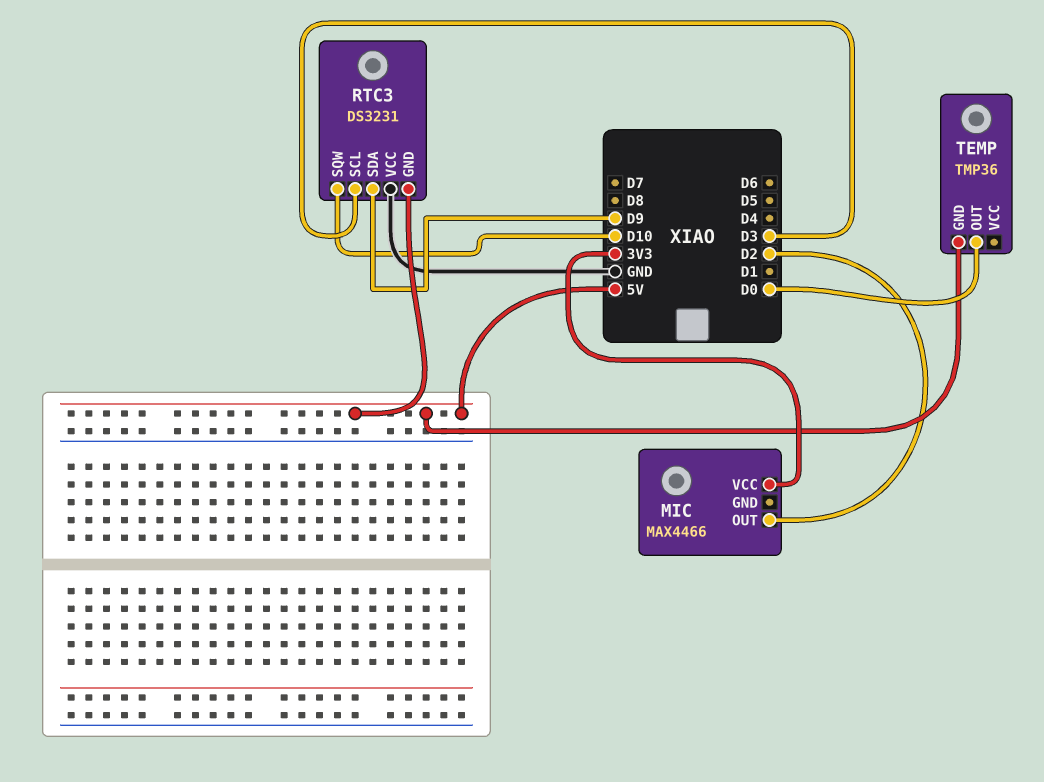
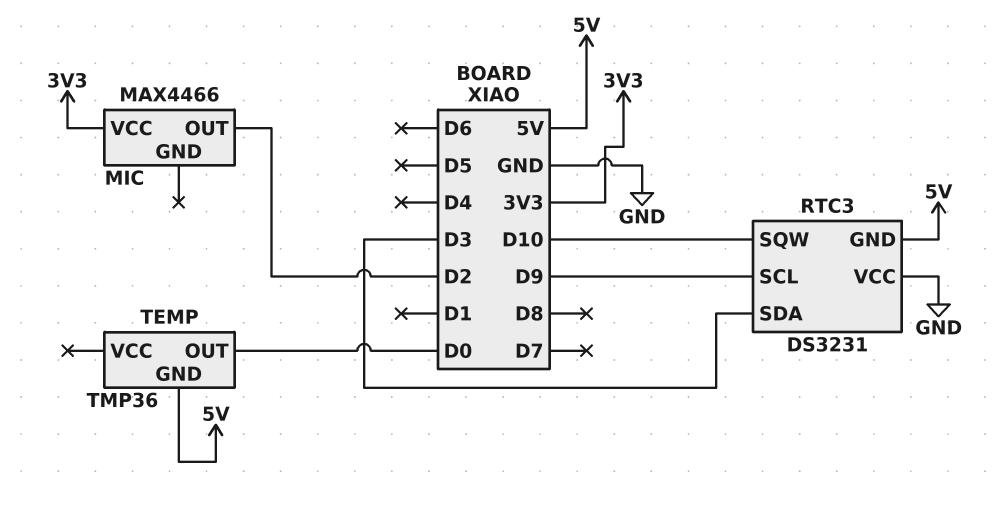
RTC3 pin SCL: D3 -> D9
RTC3 pin SDA: D9 -> D3

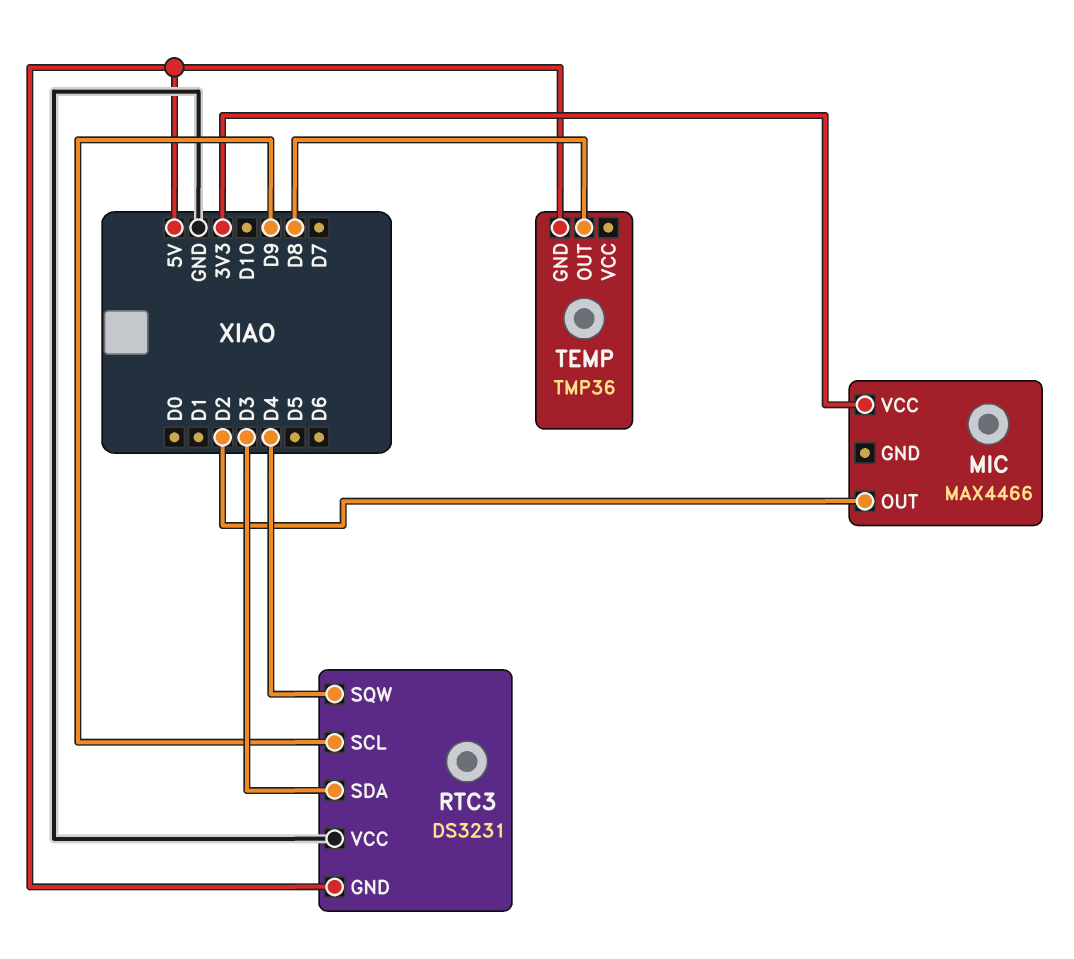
RTC3 pin SQW: D10 -> D4
TEMP pin OUT: D0 -> D8

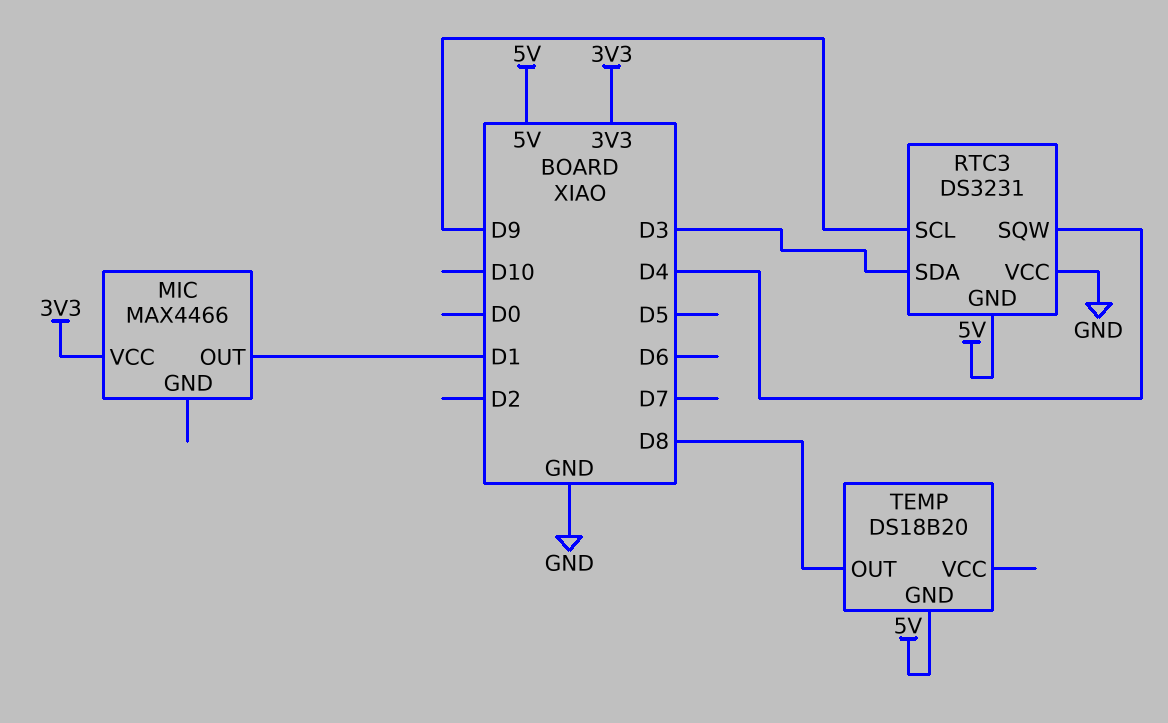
MIC pin OUT: D2 -> D1
TEMP: TMP36 -> DS18B20

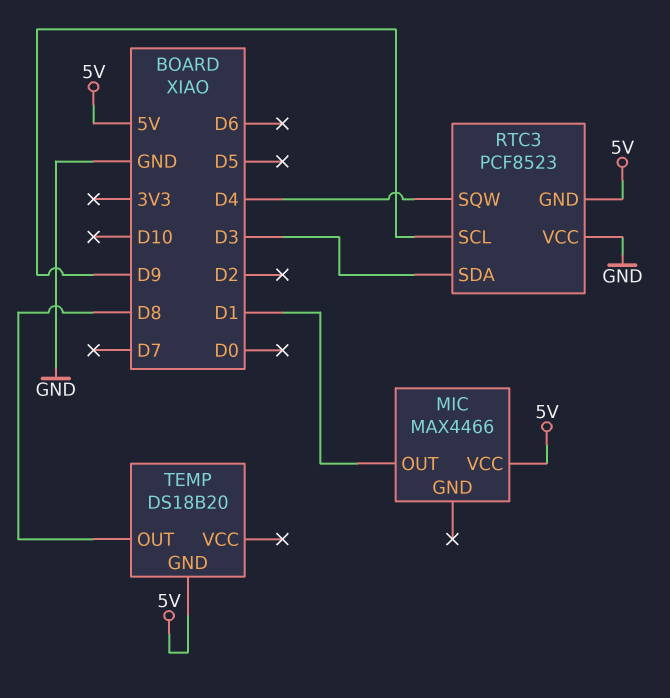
MIC pin VCC: 3V3 -> 5V
RTC3: DS3231 -> PCF8523

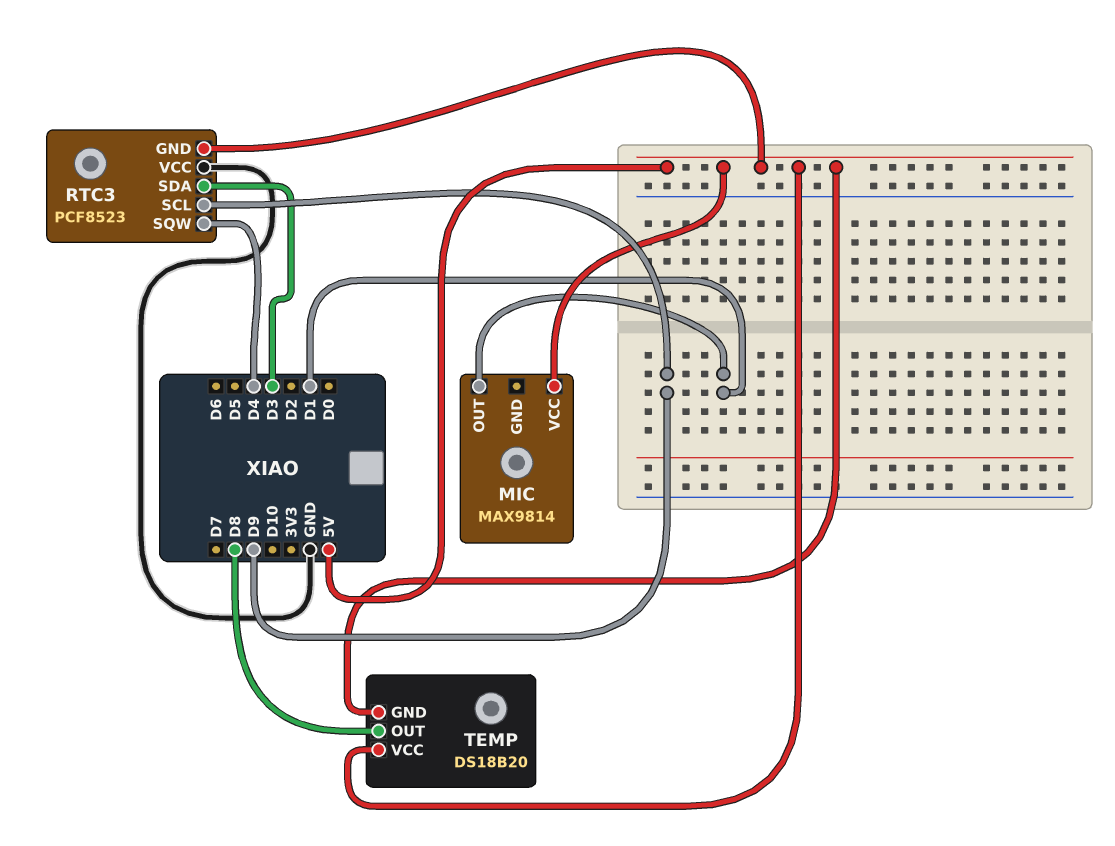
MIC: MAX4466 -> MAX9814
TEMP pin VCC: none -> 5V

